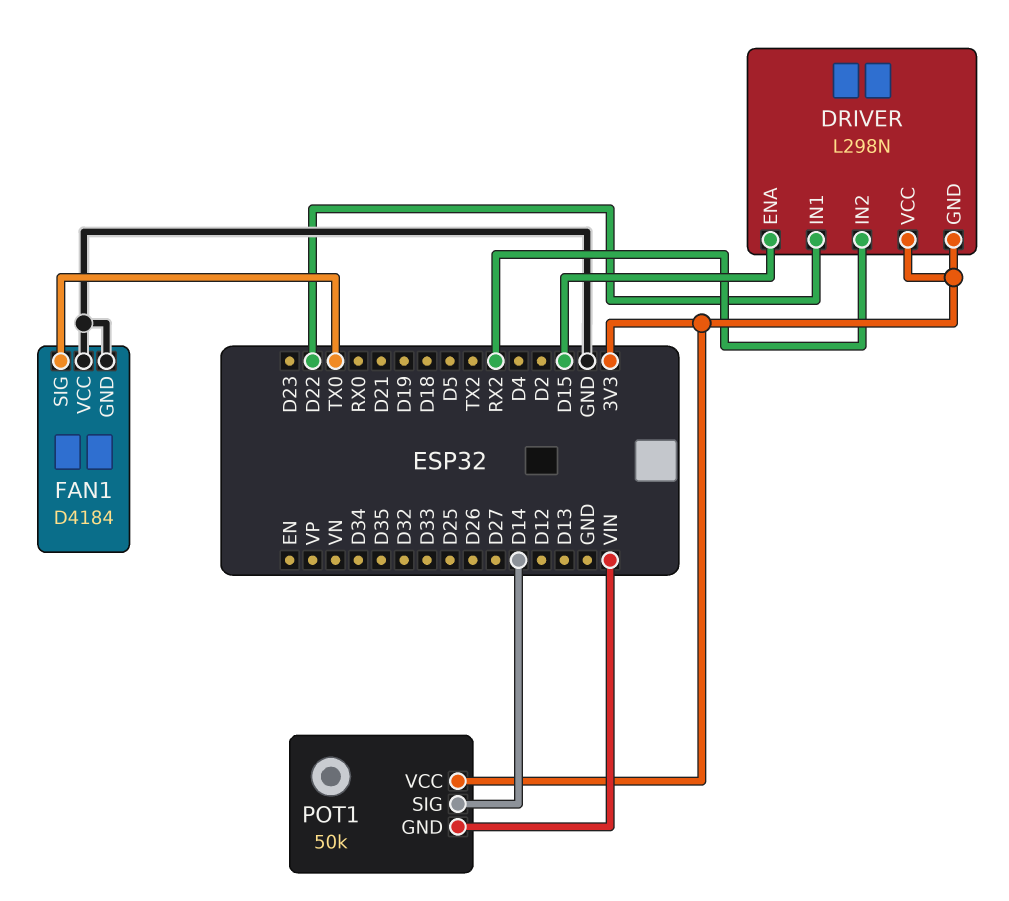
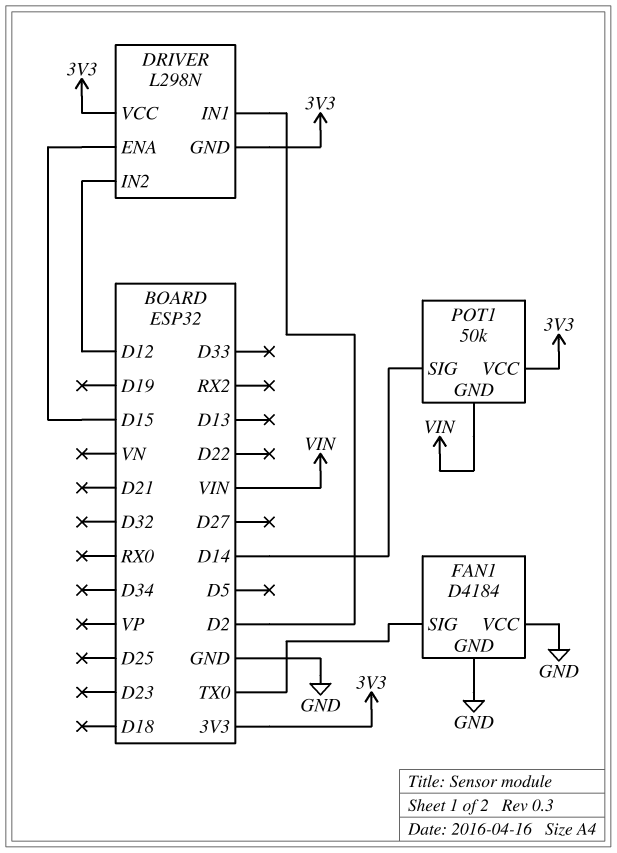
DRIVER pin IN1: D22 -> D2
DRIVER pin IN2: RX2 -> D12

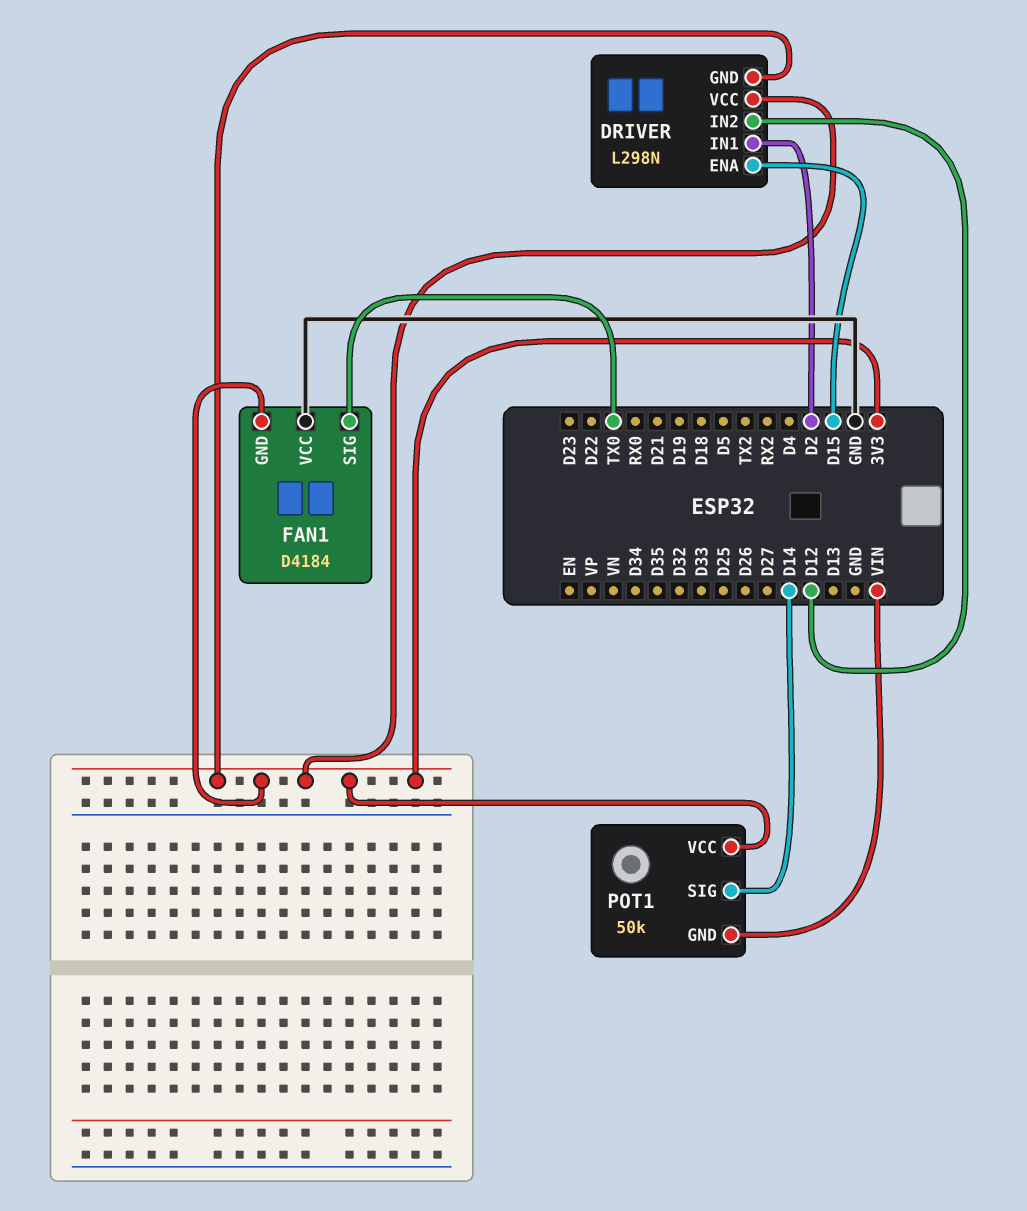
FAN1 pin GND: GND -> 3V3

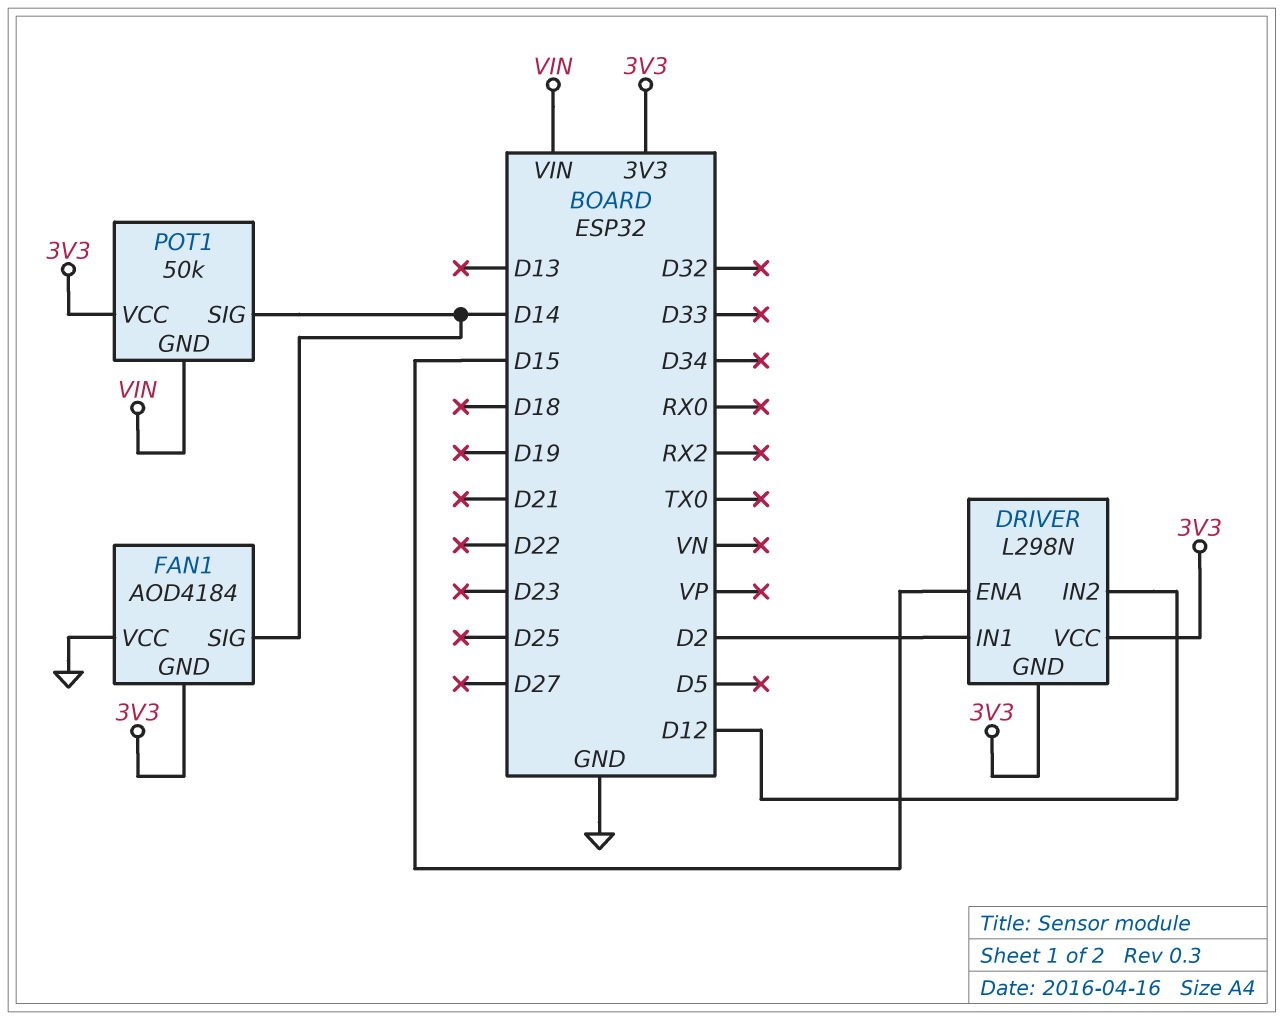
FAN1: D4184 -> AOD4184
FAN1 pin SIG: TX0 -> D14

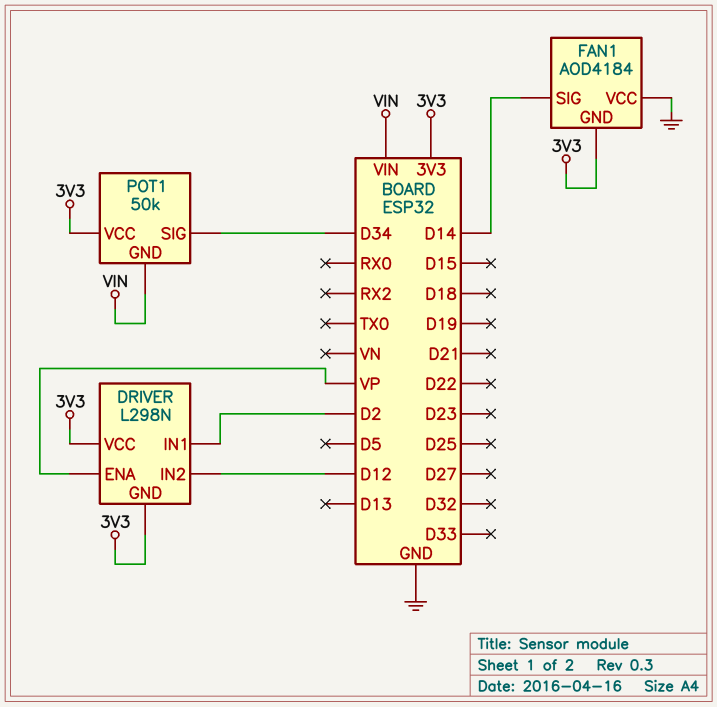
DRIVER pin ENA: D15 -> VP
POT1 pin SIG: D14 -> D34

